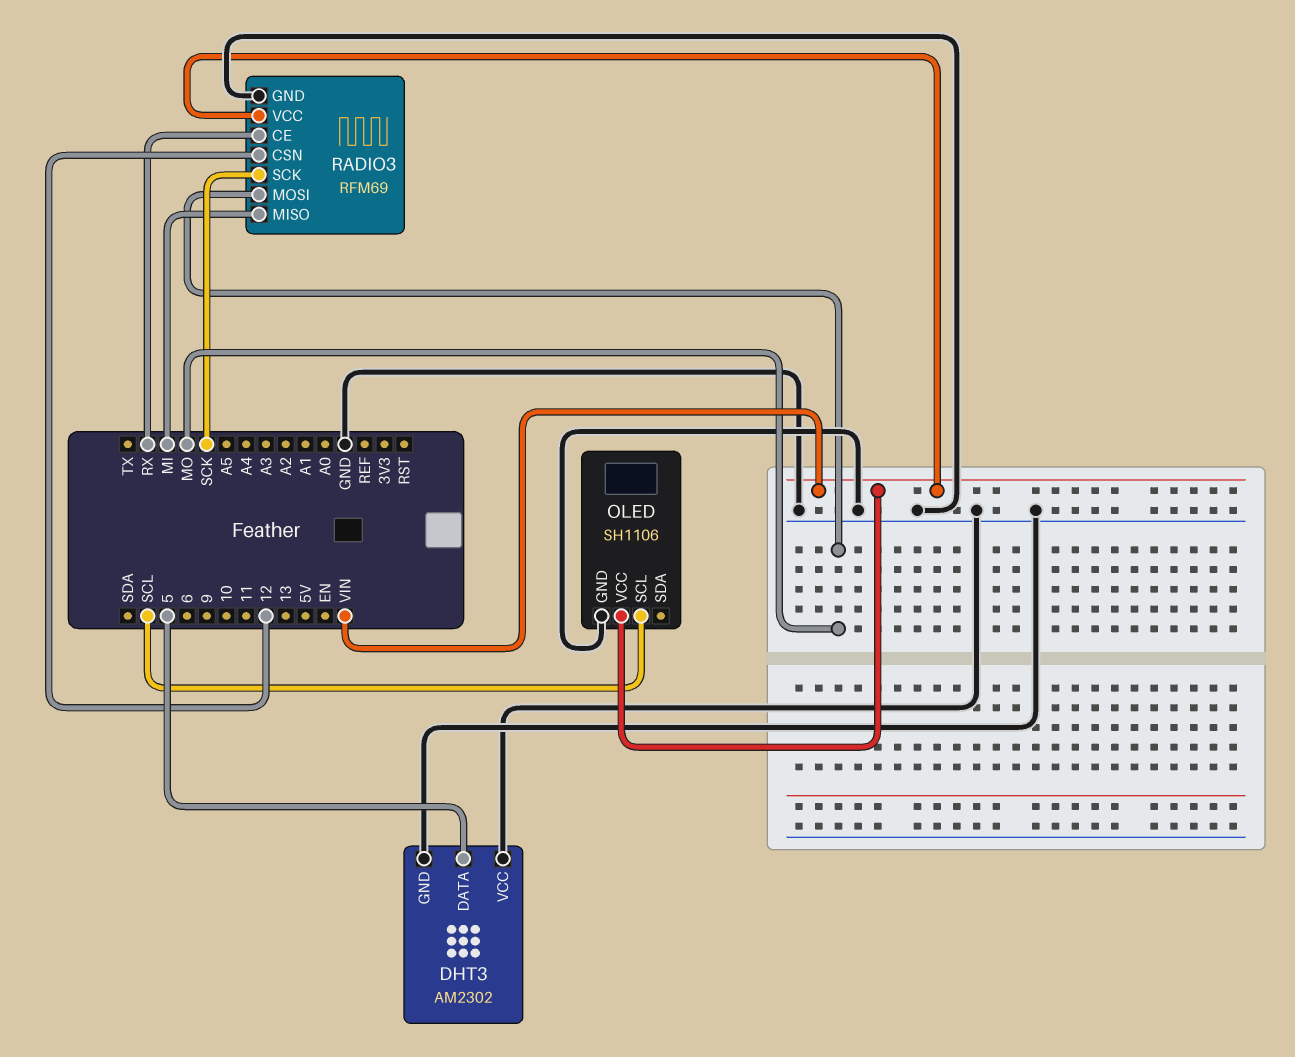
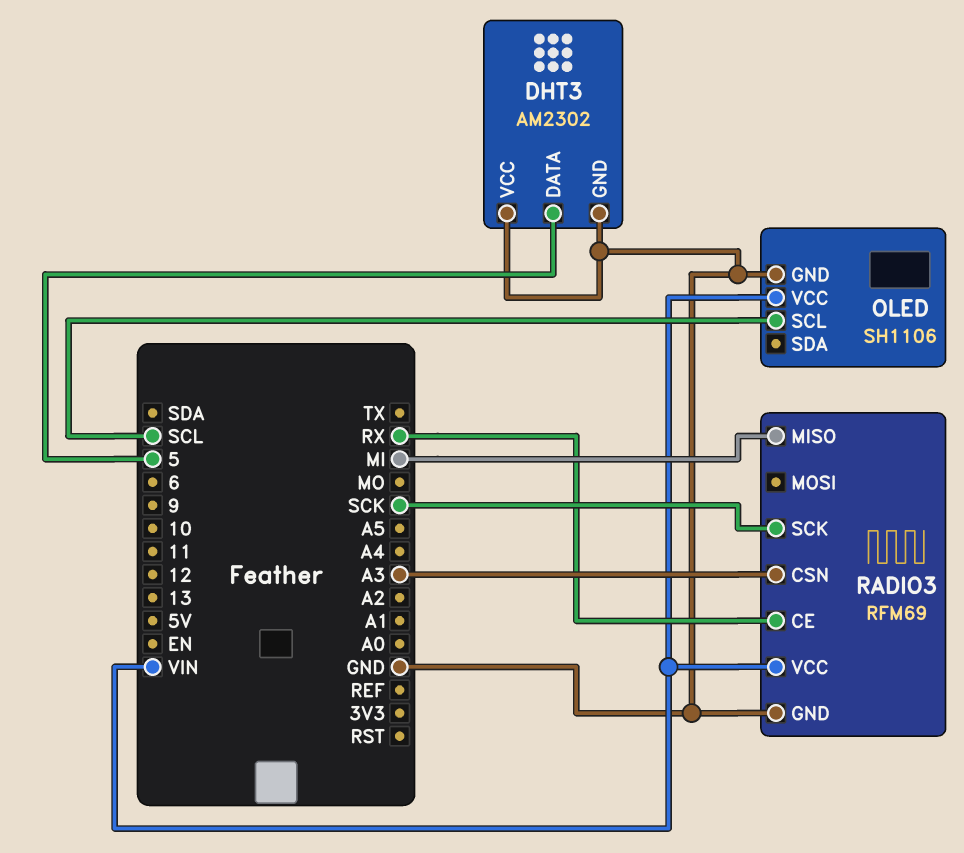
RADIO3 pin CSN: 12 -> A3
RADIO3 pin MOSI: MO -> none

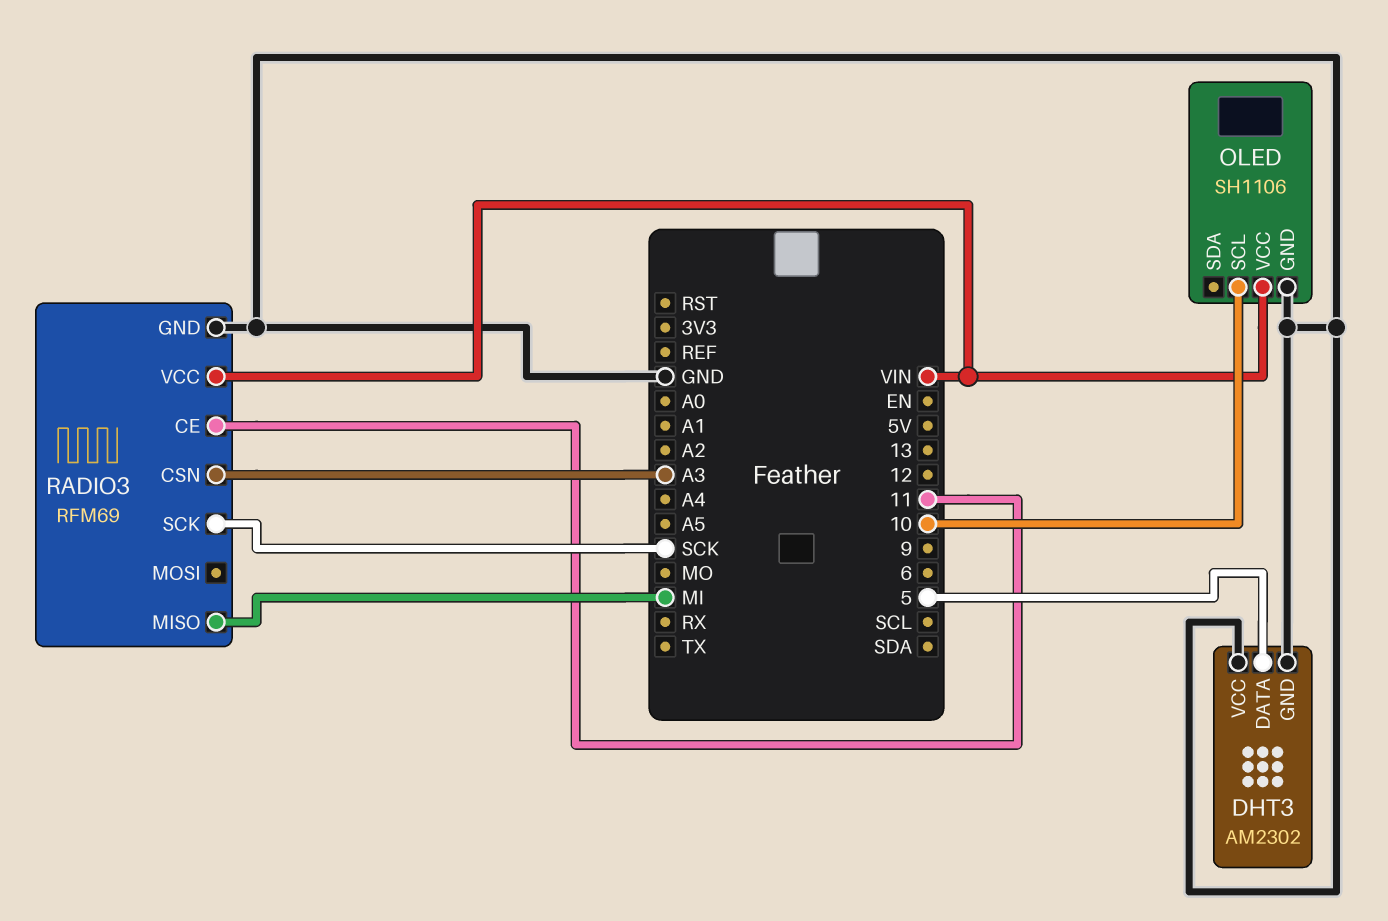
OLED pin SCL: SCL -> 10
RADIO3 pin CE: RX -> 11

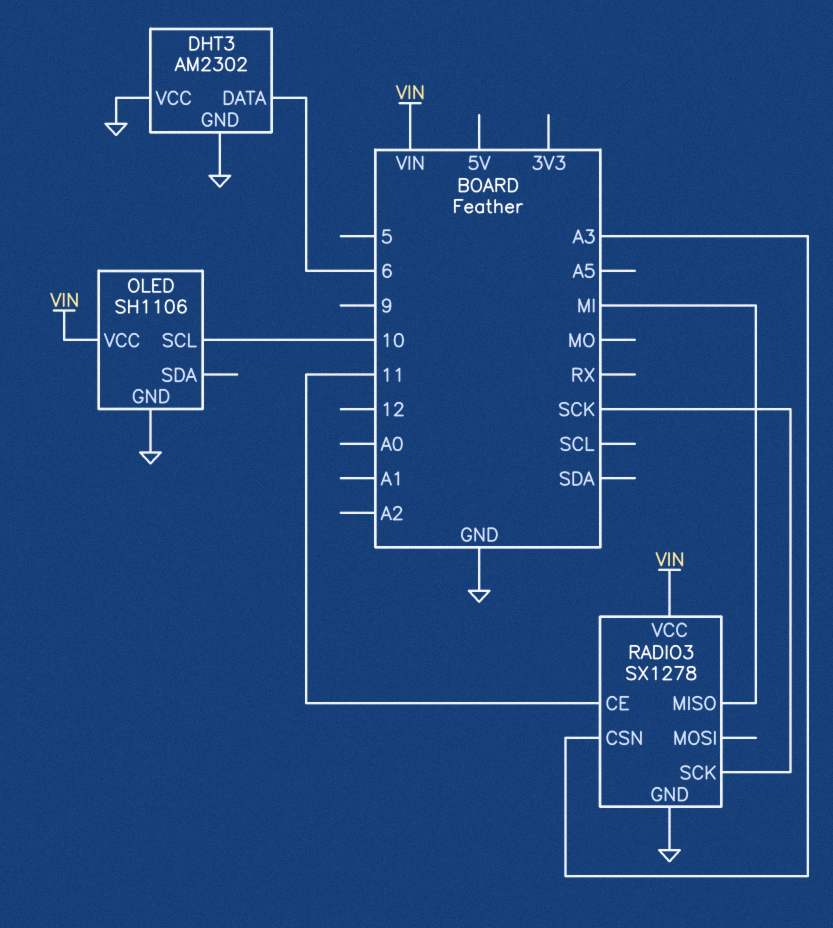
DHT3 pin DATA: 5 -> 6
RADIO3: RFM69 -> SX1278

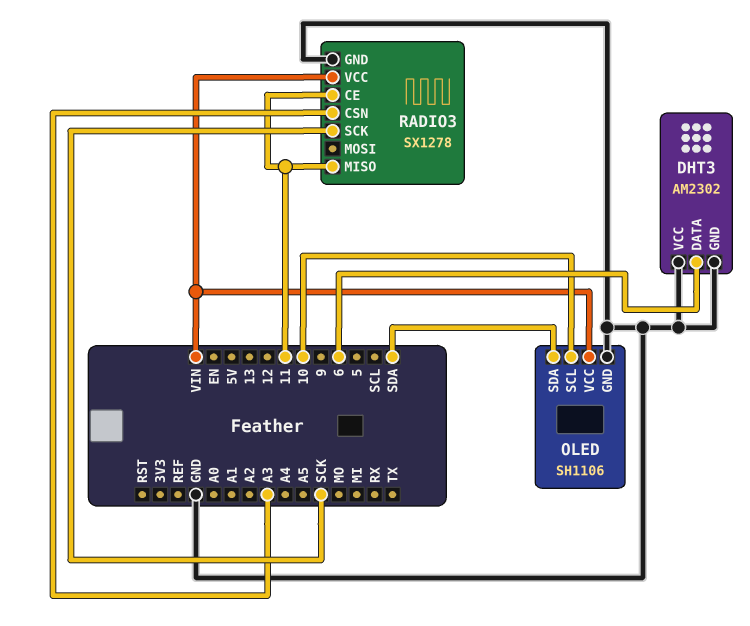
OLED pin SDA: none -> SDA
RADIO3 pin MISO: MI -> 11

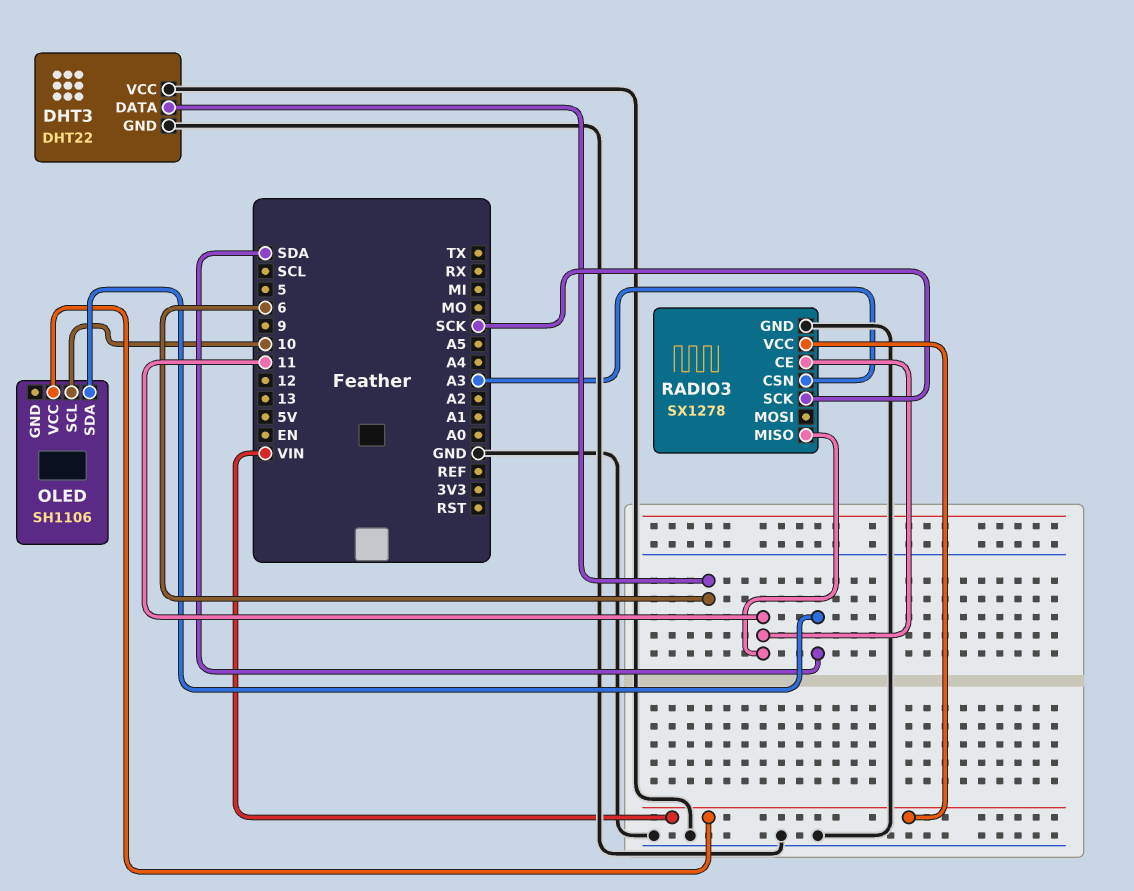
DHT3: AM2302 -> DHT22
OLED pin GND: GND -> none

